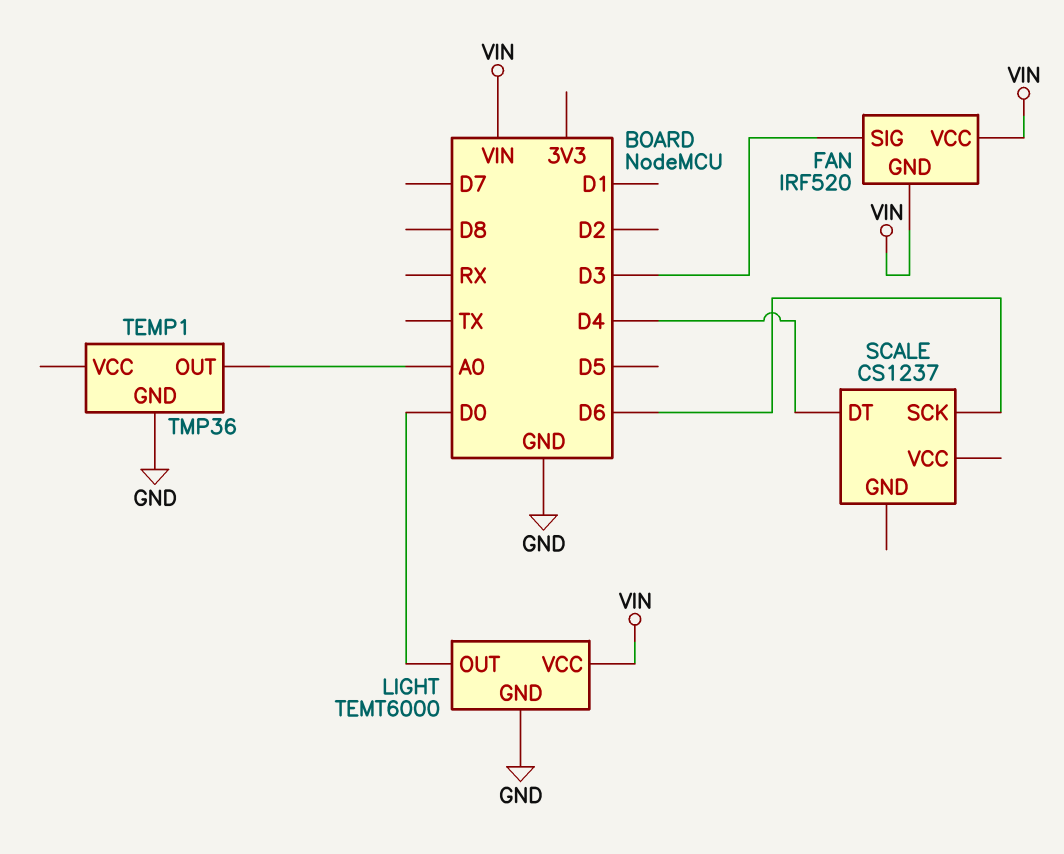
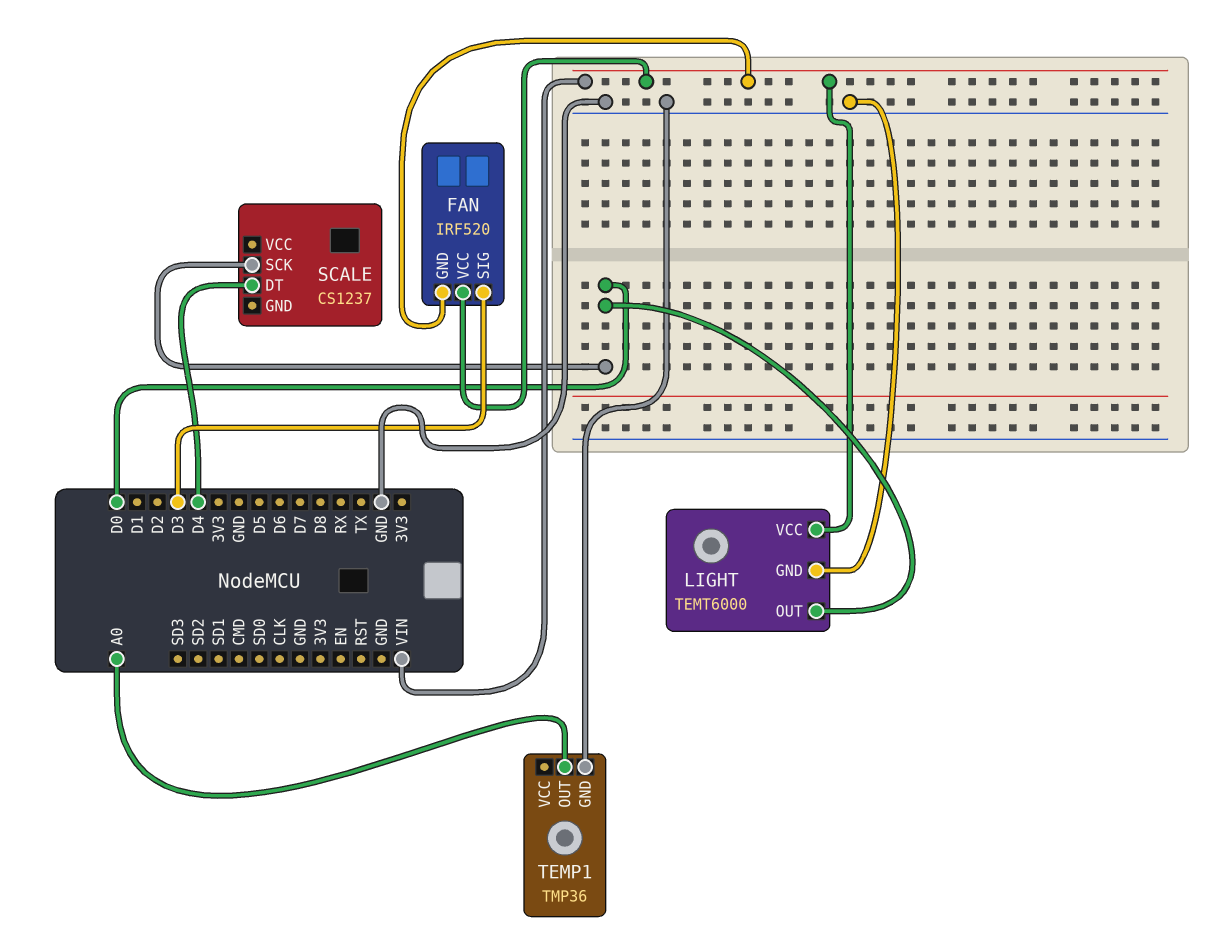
SCALE pin SCK: D6 -> D0

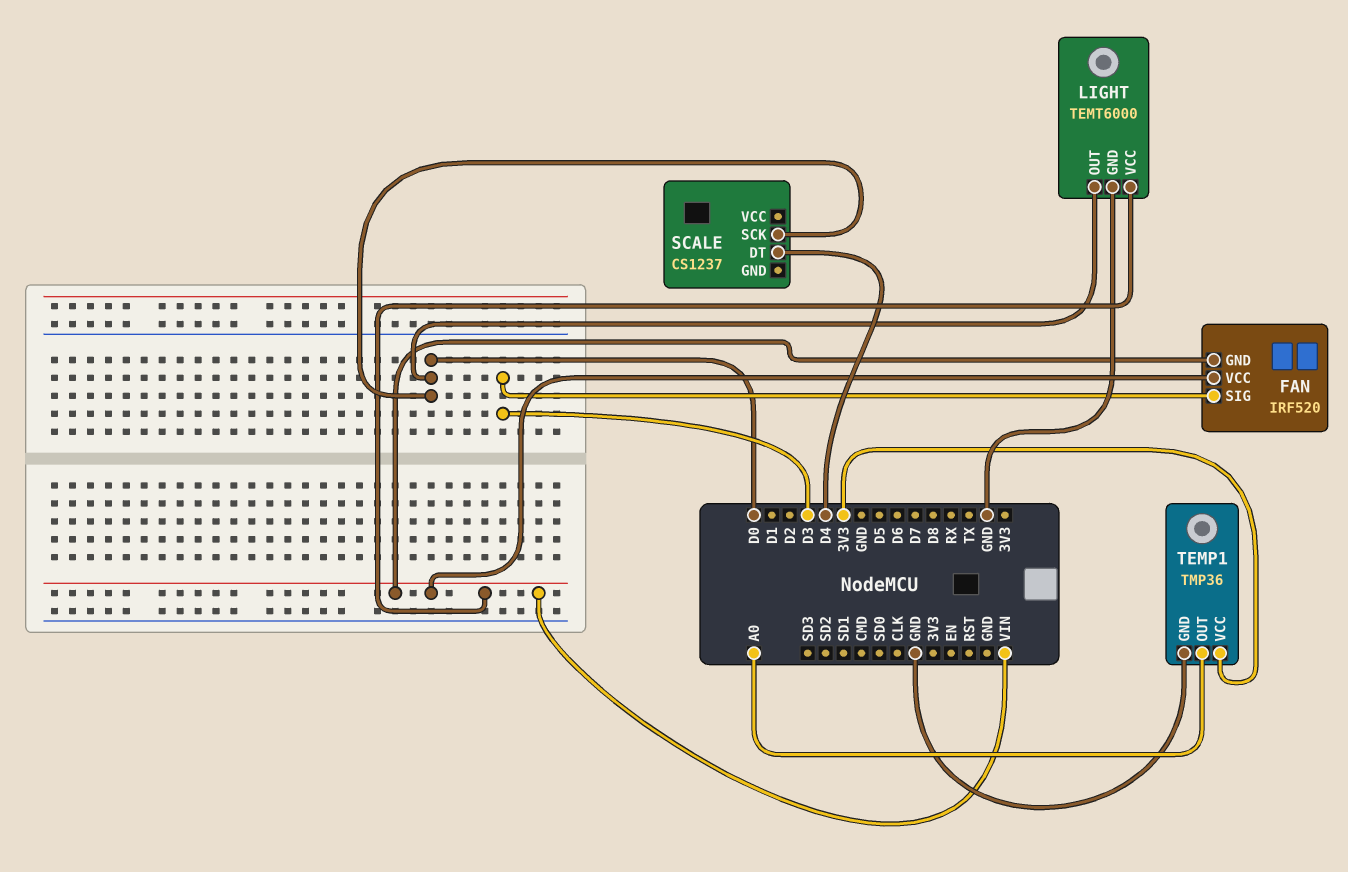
TEMP1 pin VCC: none -> 3V3

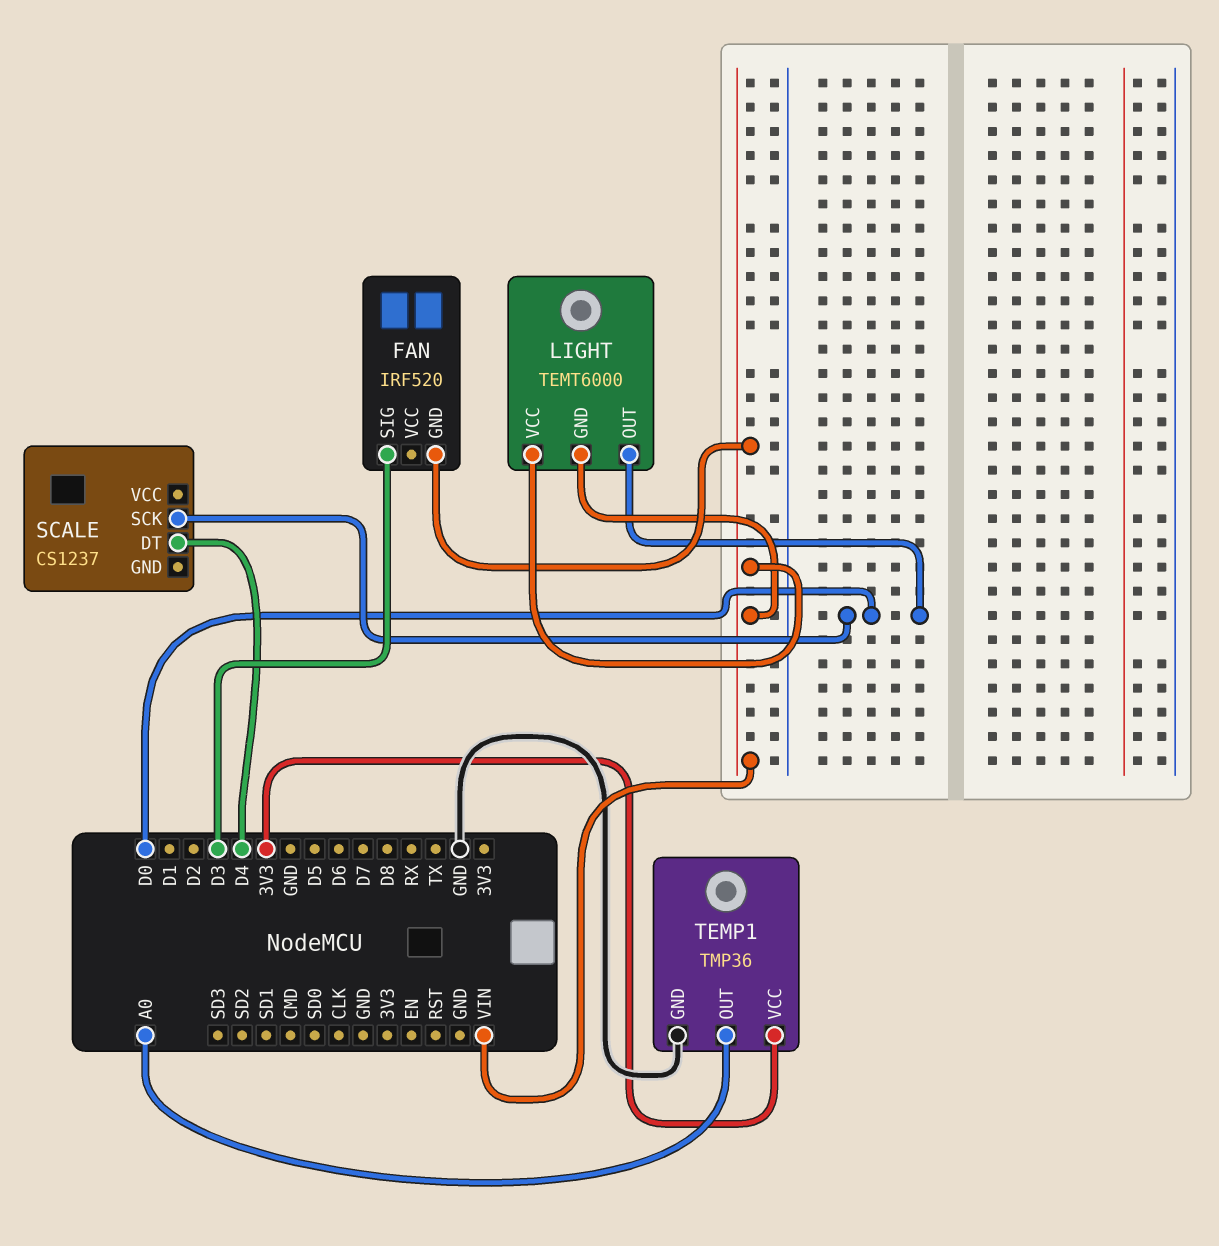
FAN pin VCC: VIN -> none
LIGHT pin GND: GND -> VIN

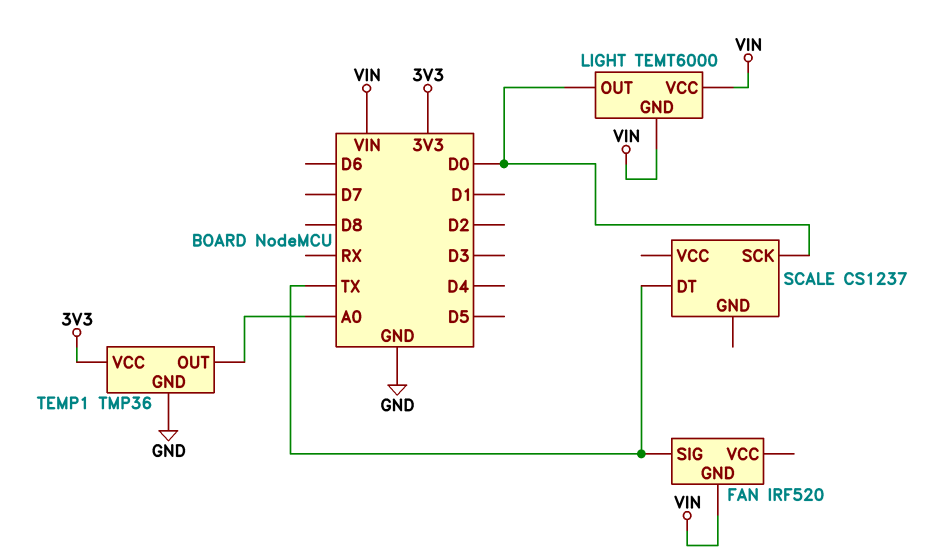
FAN pin SIG: D3 -> TX
SCALE pin DT: D4 -> TX

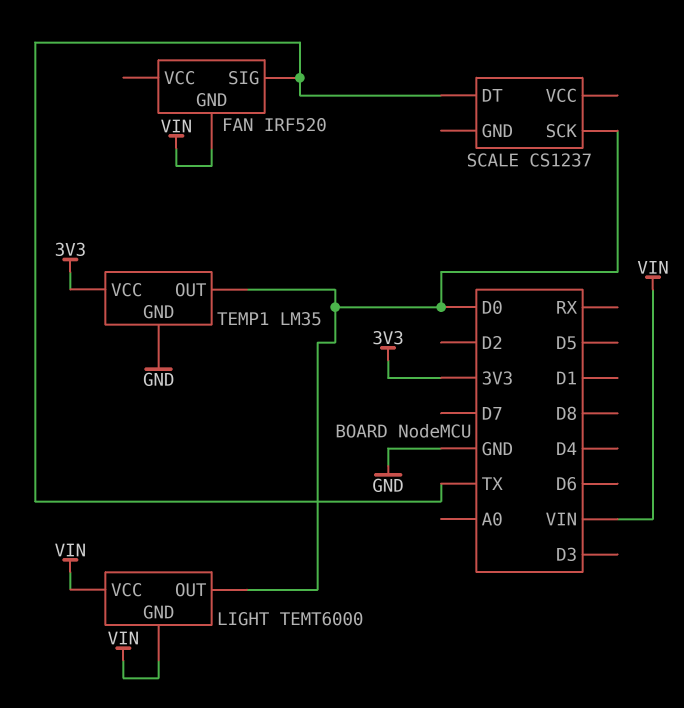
TEMP1: TMP36 -> LM35
TEMP1 pin OUT: A0 -> D0

